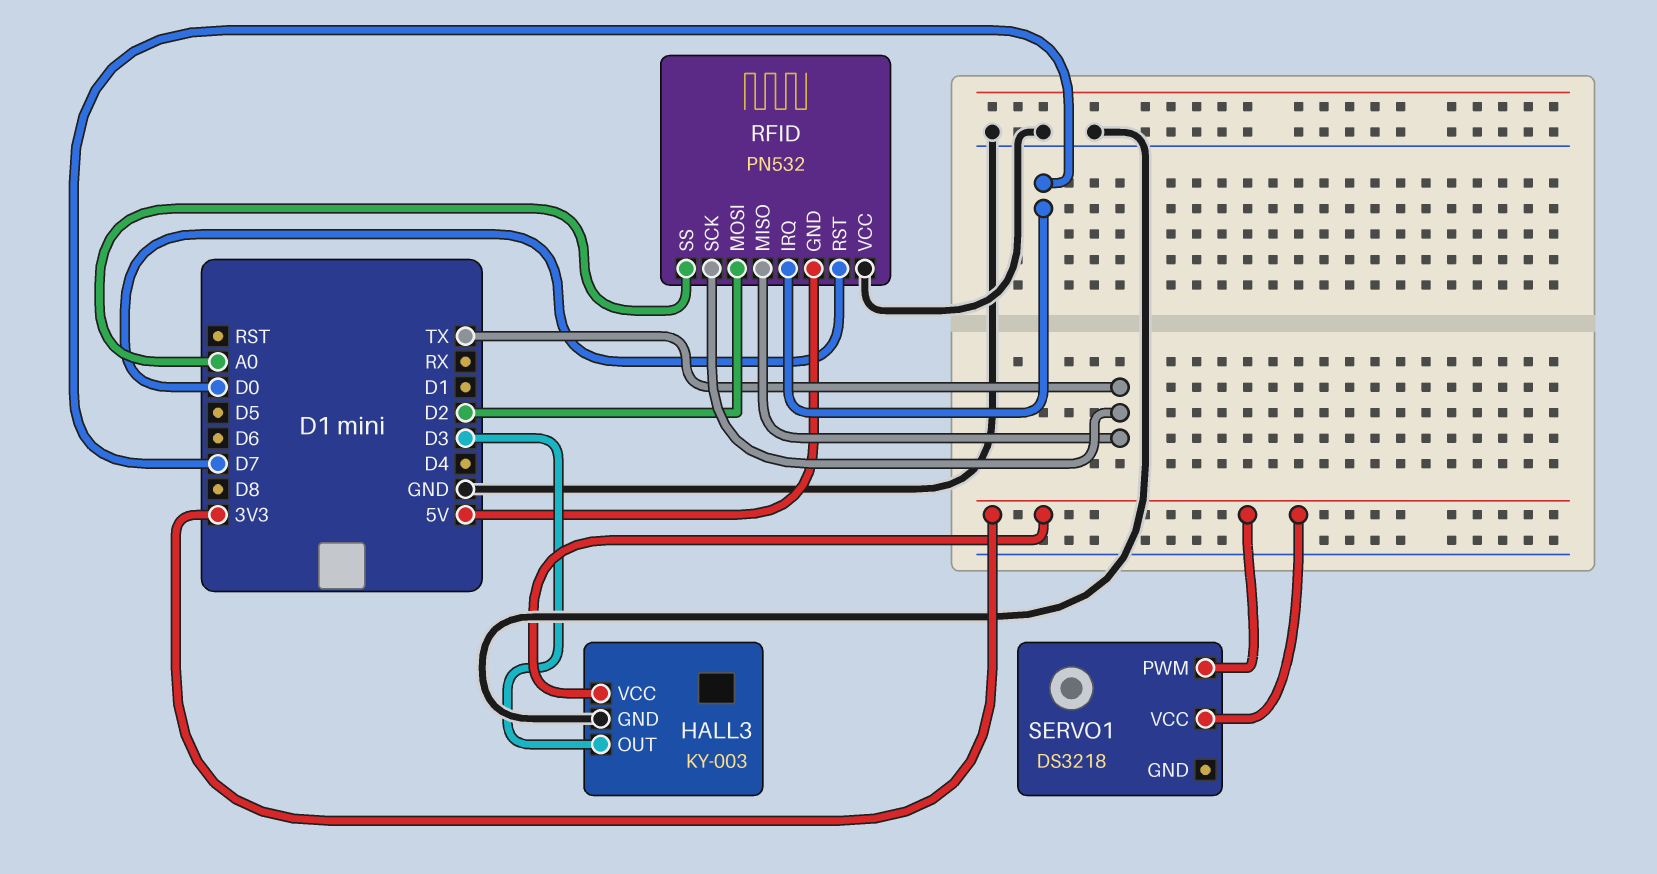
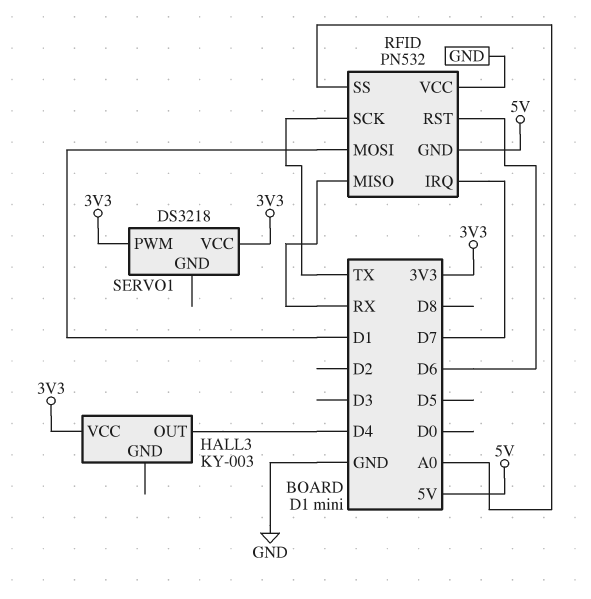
HALL3 pin GND: GND -> none
HALL3 pin OUT: D3 -> D4
RFID pin MISO: TX -> RX
RFID pin MOSI: D2 -> D1
RFID pin RST: D0 -> D6

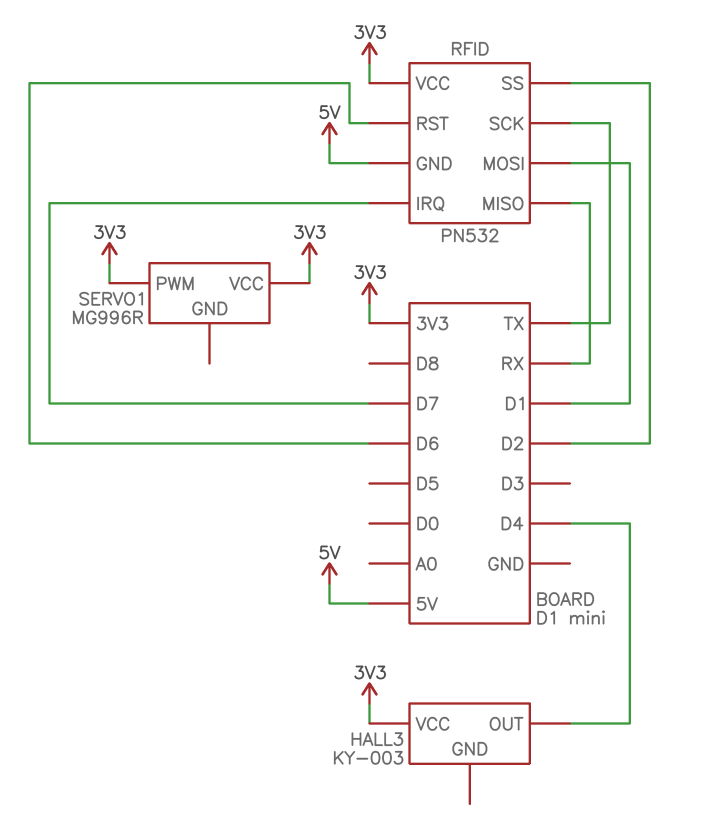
RFID pin SS: A0 -> D2
RFID pin VCC: GND -> 3V3
SERVO1: DS3218 -> MG996R

